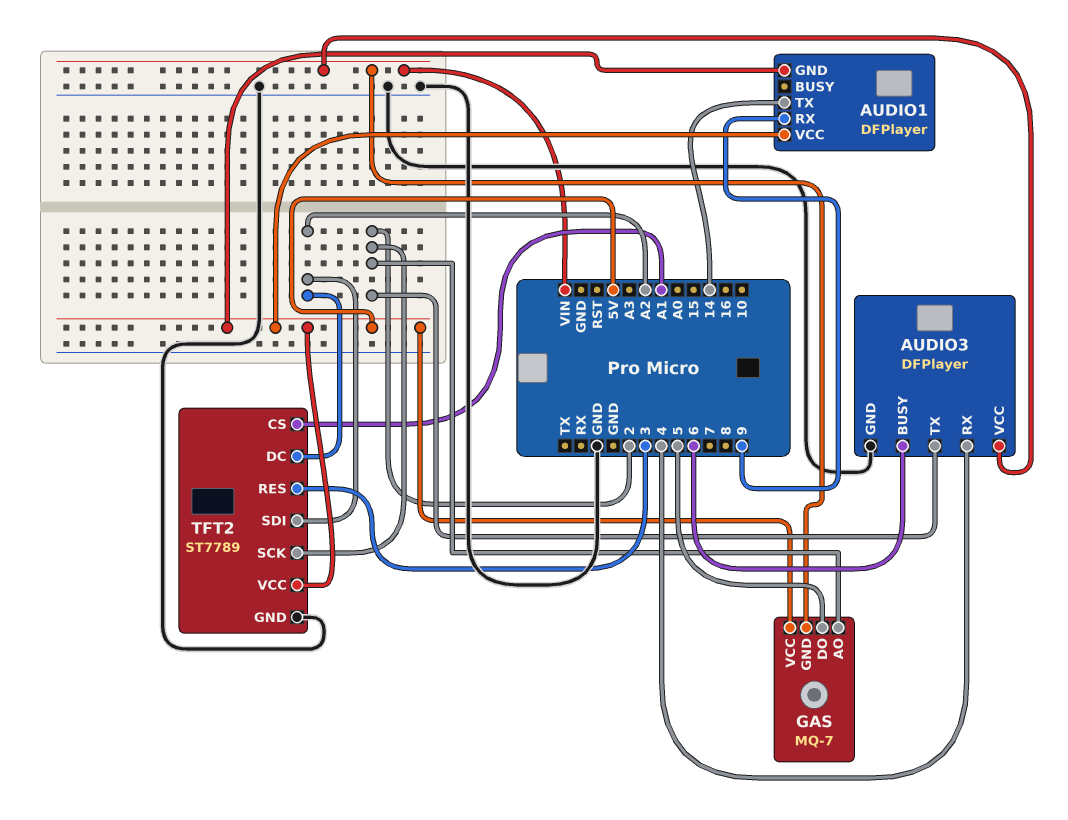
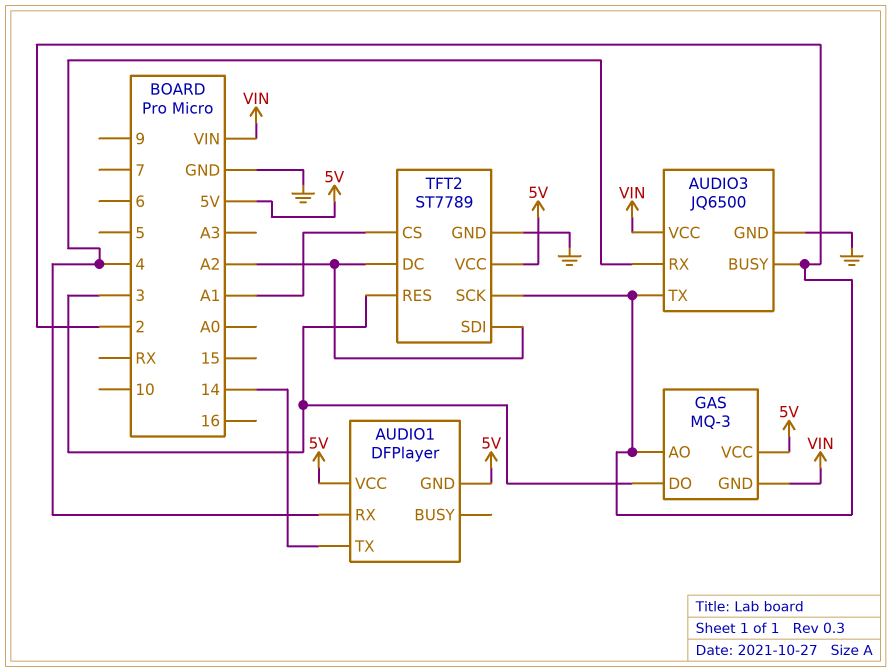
AUDIO1 pin RX: 9 -> 4
AUDIO3: DFPlayer -> JQ6500
AUDIO3 pin BUSY: 6 -> 2
GAS: MQ-7 -> MQ-3
GAS pin DO: 5 -> 3

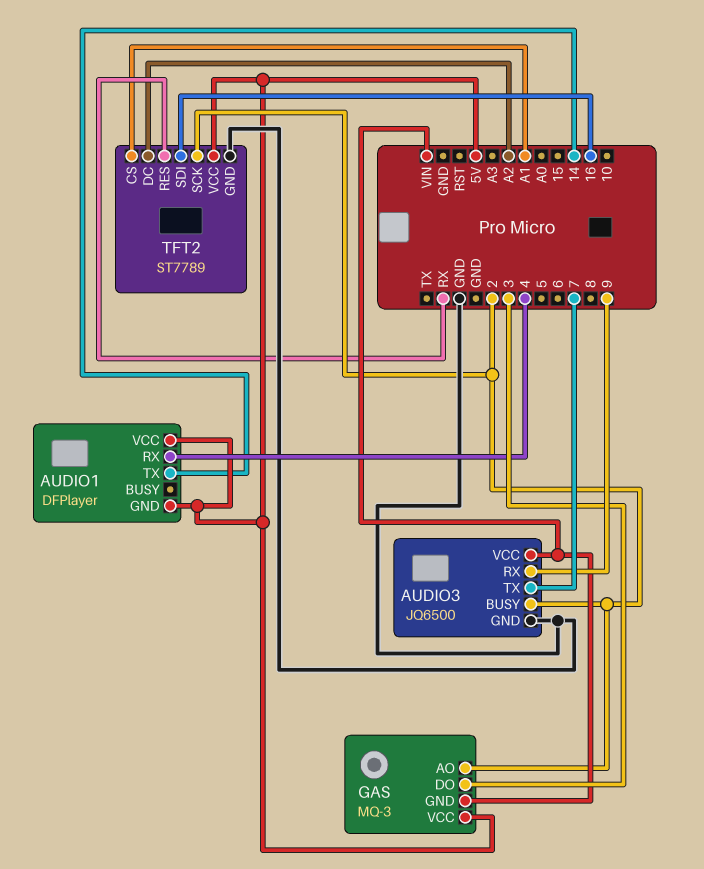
AUDIO3 pin RX: 4 -> 9
AUDIO3 pin TX: 2 -> 7
TFT2 pin RES: 3 -> RX
TFT2 pin SDI: A2 -> 16

